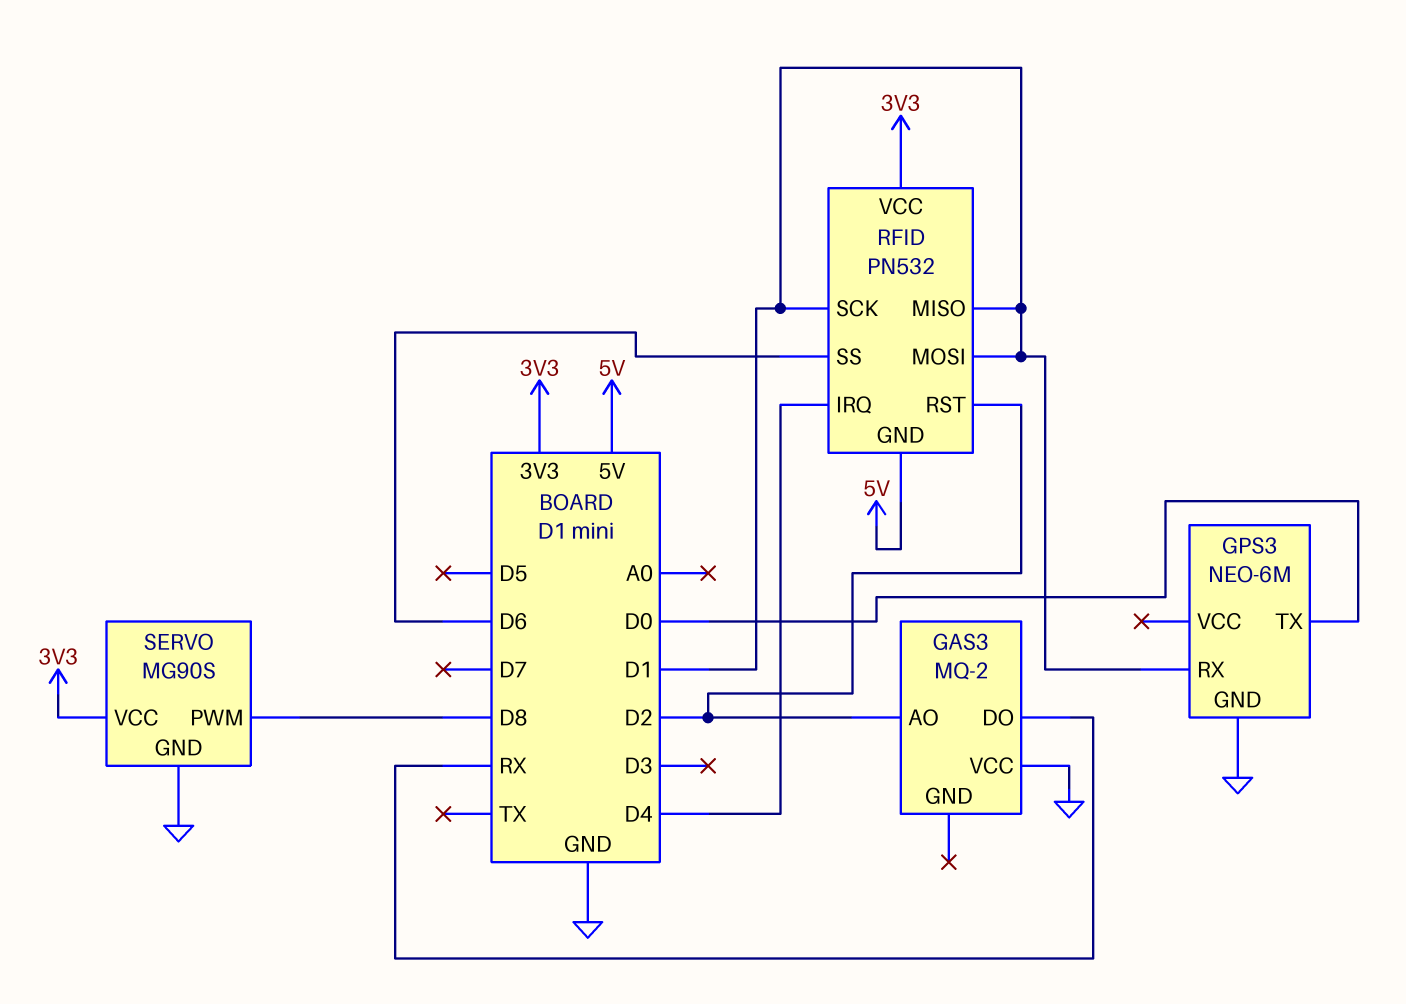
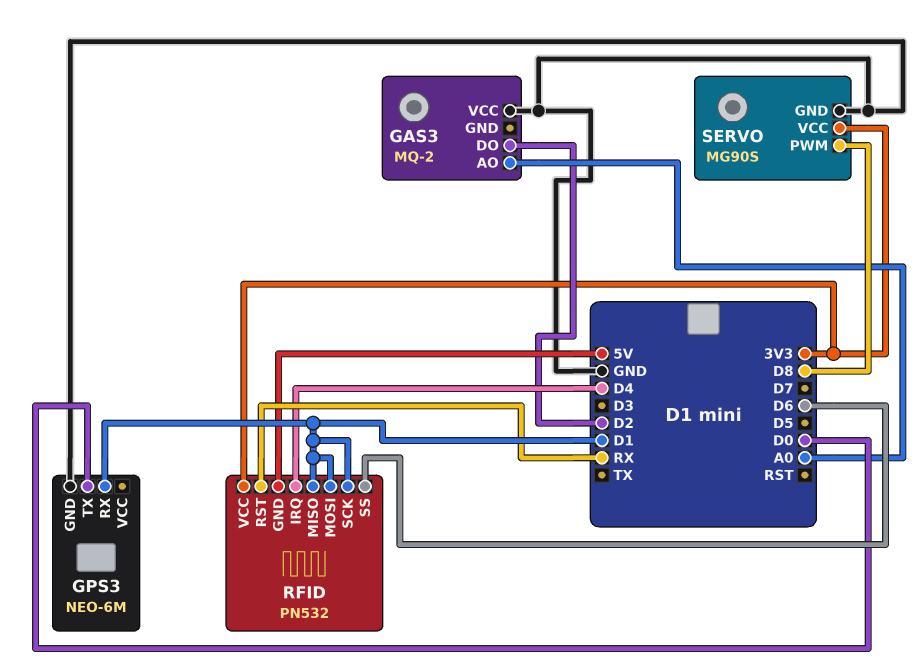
GAS3 pin AO: D2 -> A0
GAS3 pin DO: RX -> D2
RFID pin RST: D2 -> RX

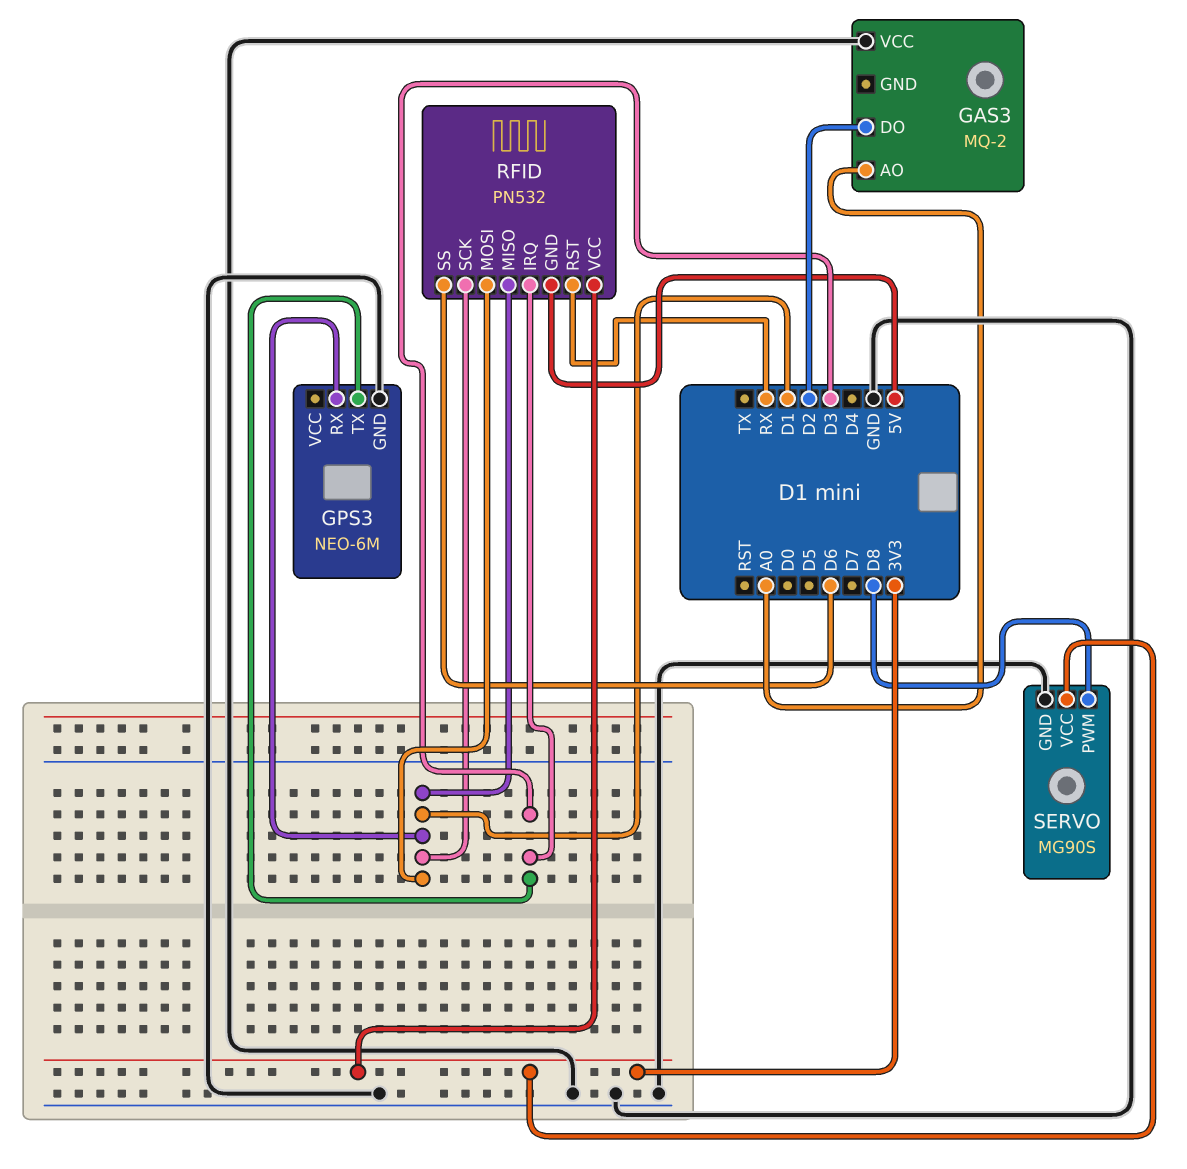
GPS3 pin TX: D0 -> D3
RFID pin IRQ: D4 -> D3

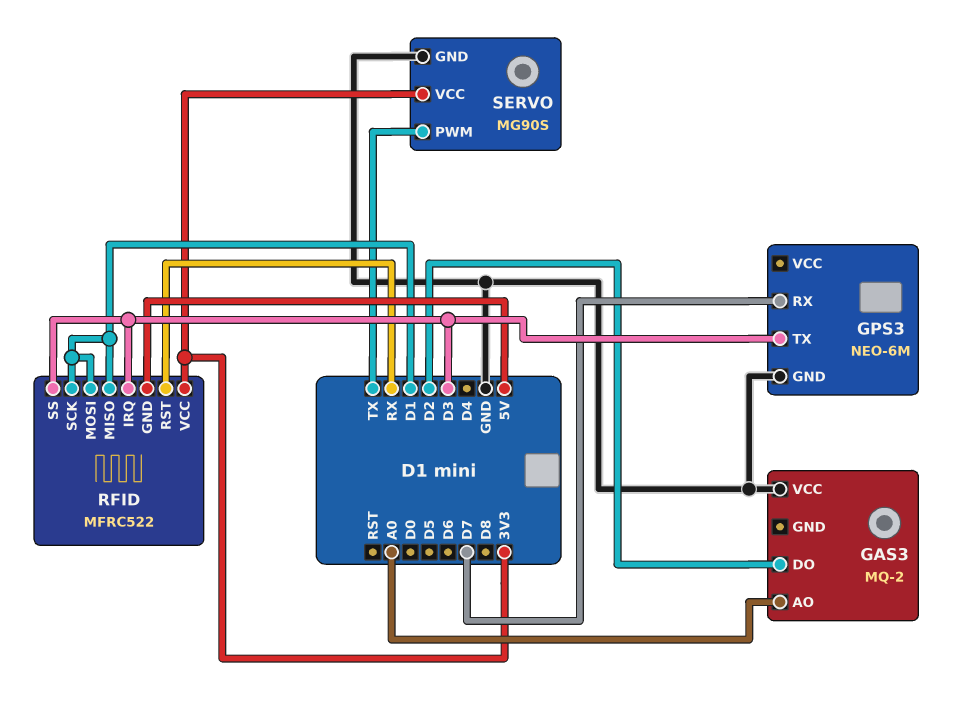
GPS3 pin RX: D1 -> D7
RFID: PN532 -> MFRC522
RFID pin SS: D6 -> D3
SERVO pin PWM: D8 -> TX

